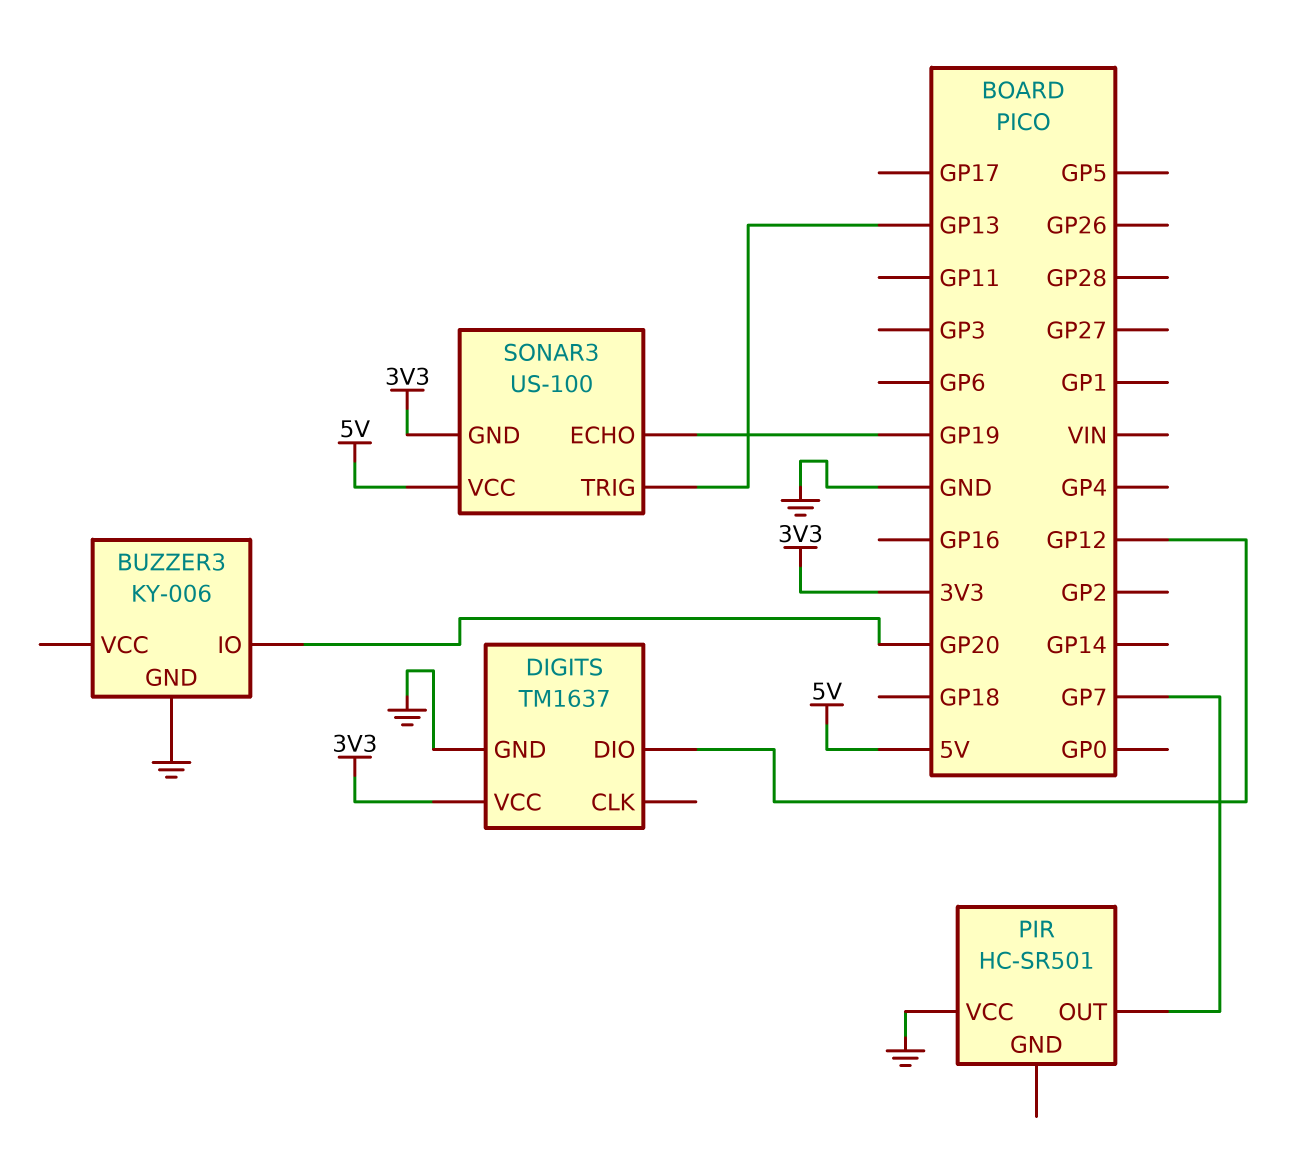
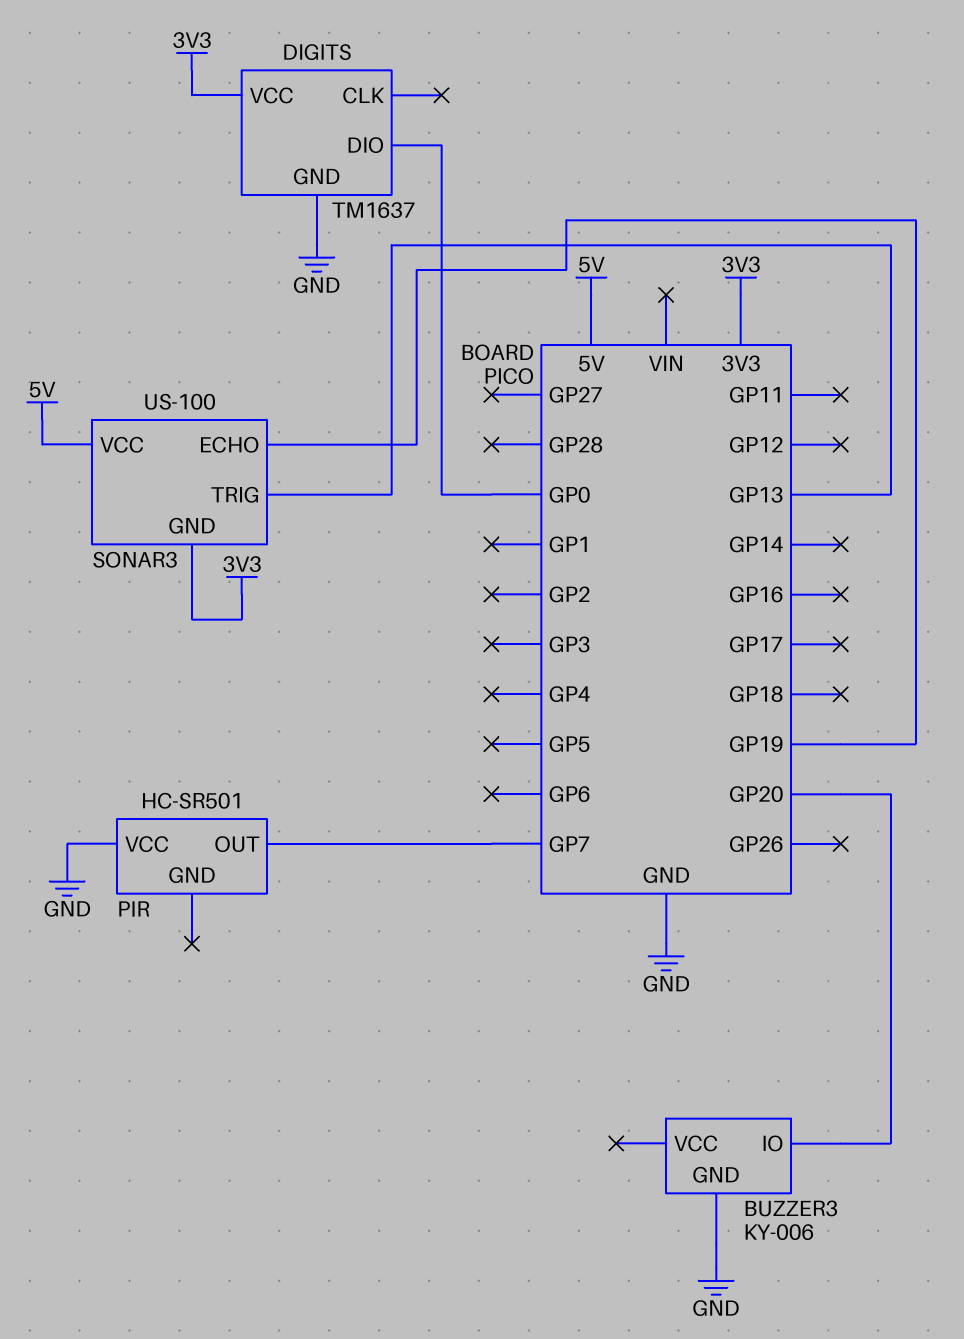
DIGITS pin DIO: GP12 -> GP0

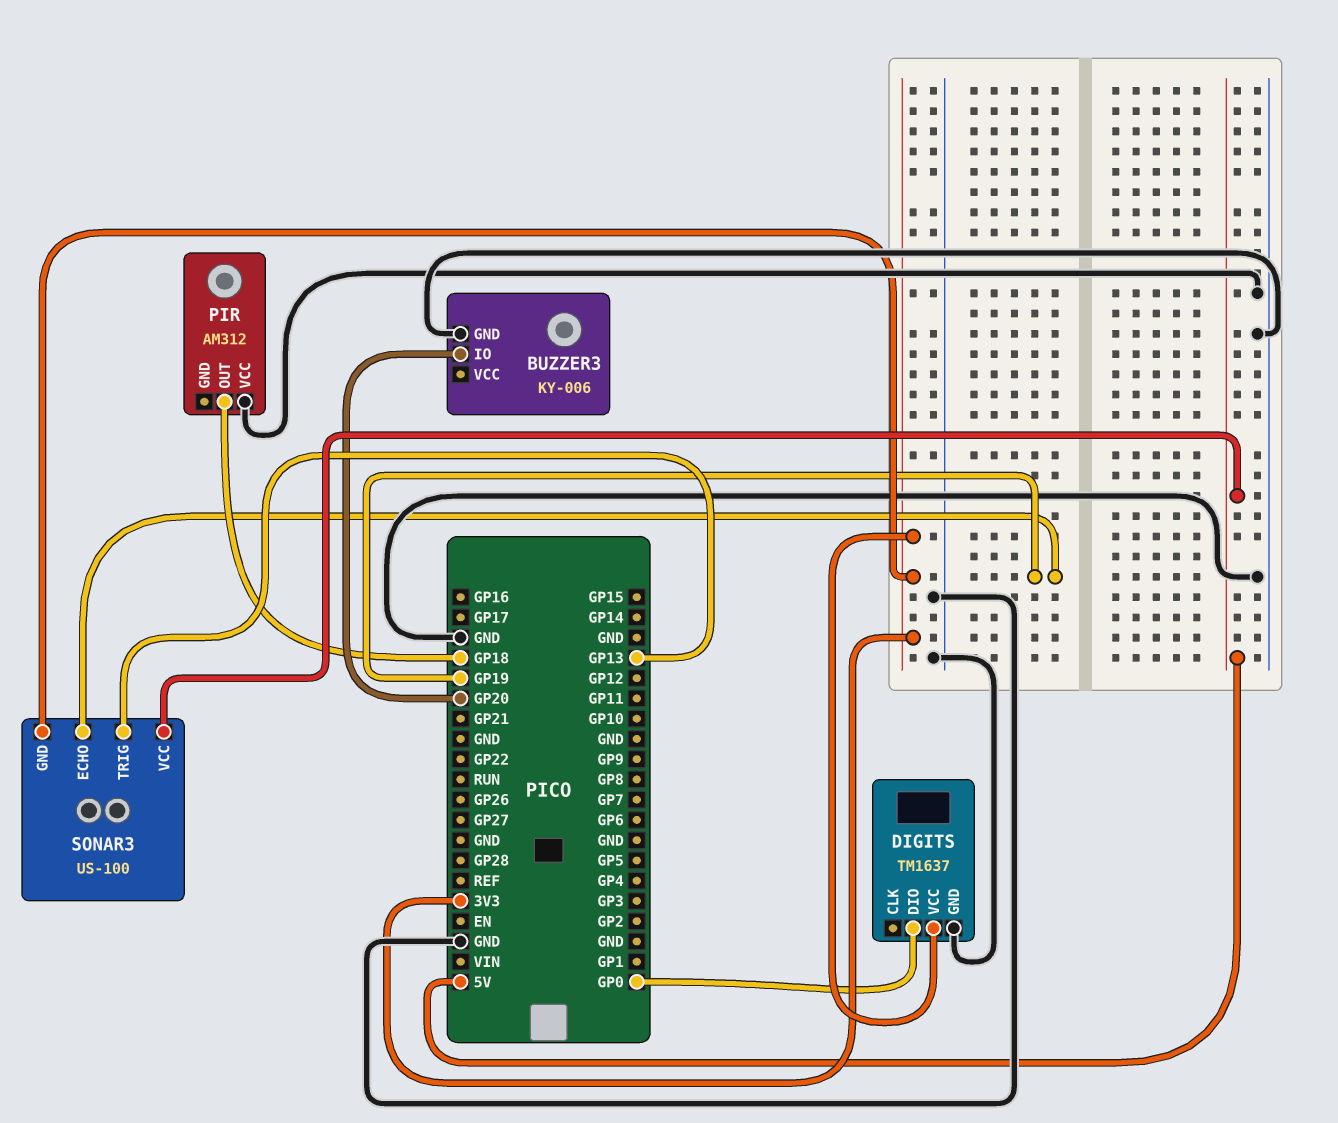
PIR: HC-SR501 -> AM312
PIR pin OUT: GP7 -> GP18

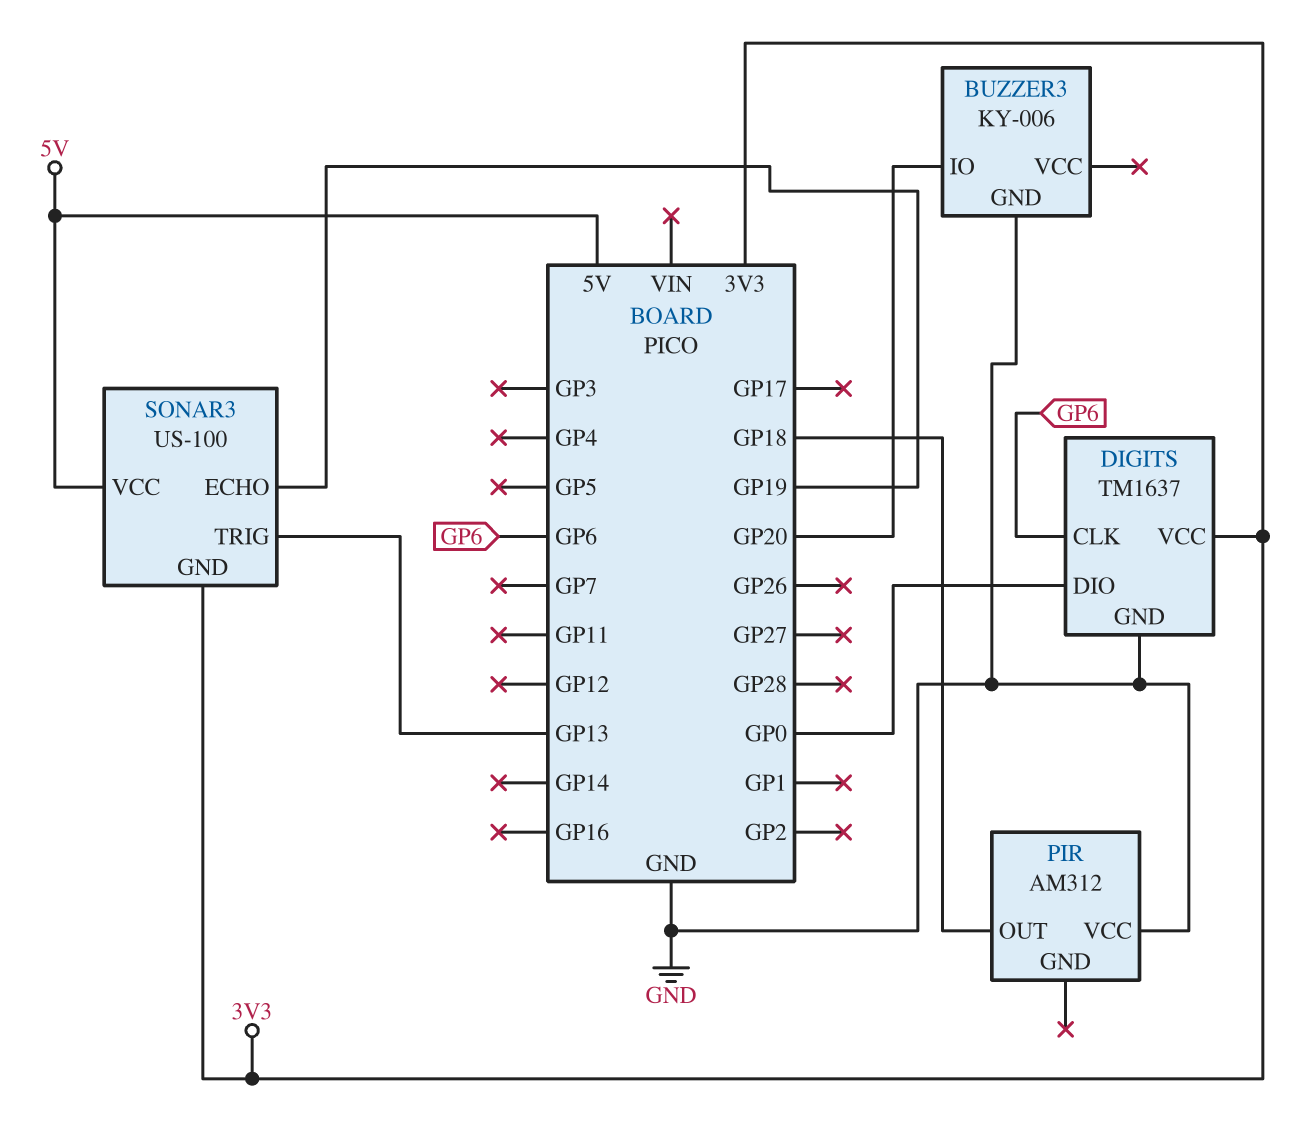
DIGITS pin CLK: none -> GP6

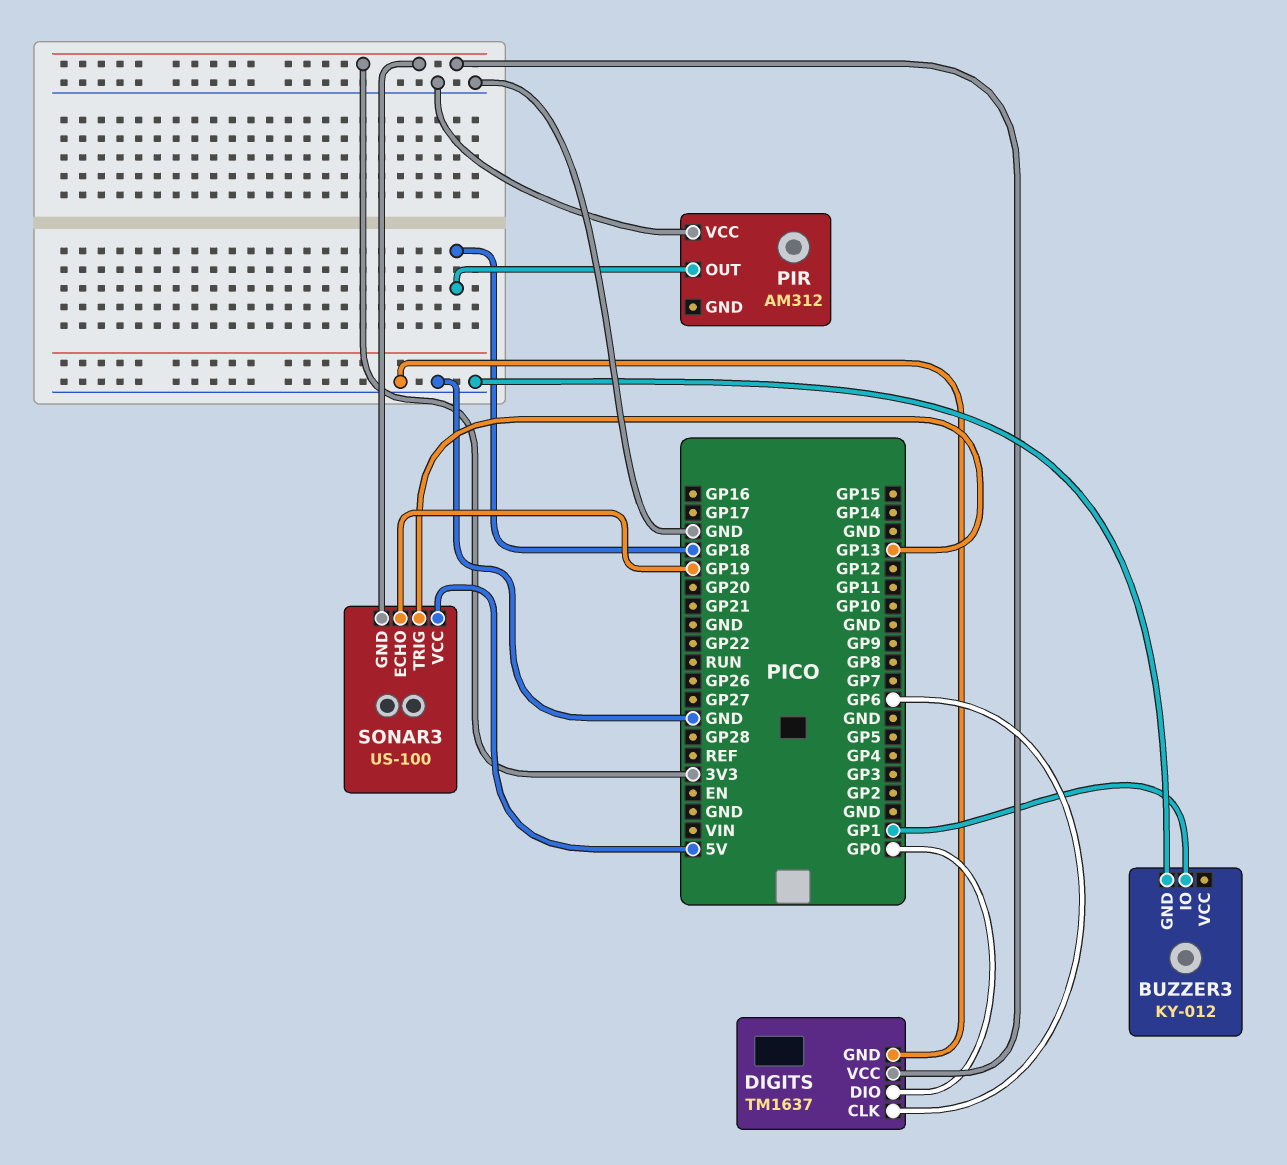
BUZZER3: KY-006 -> KY-012
BUZZER3 pin IO: GP20 -> GP1

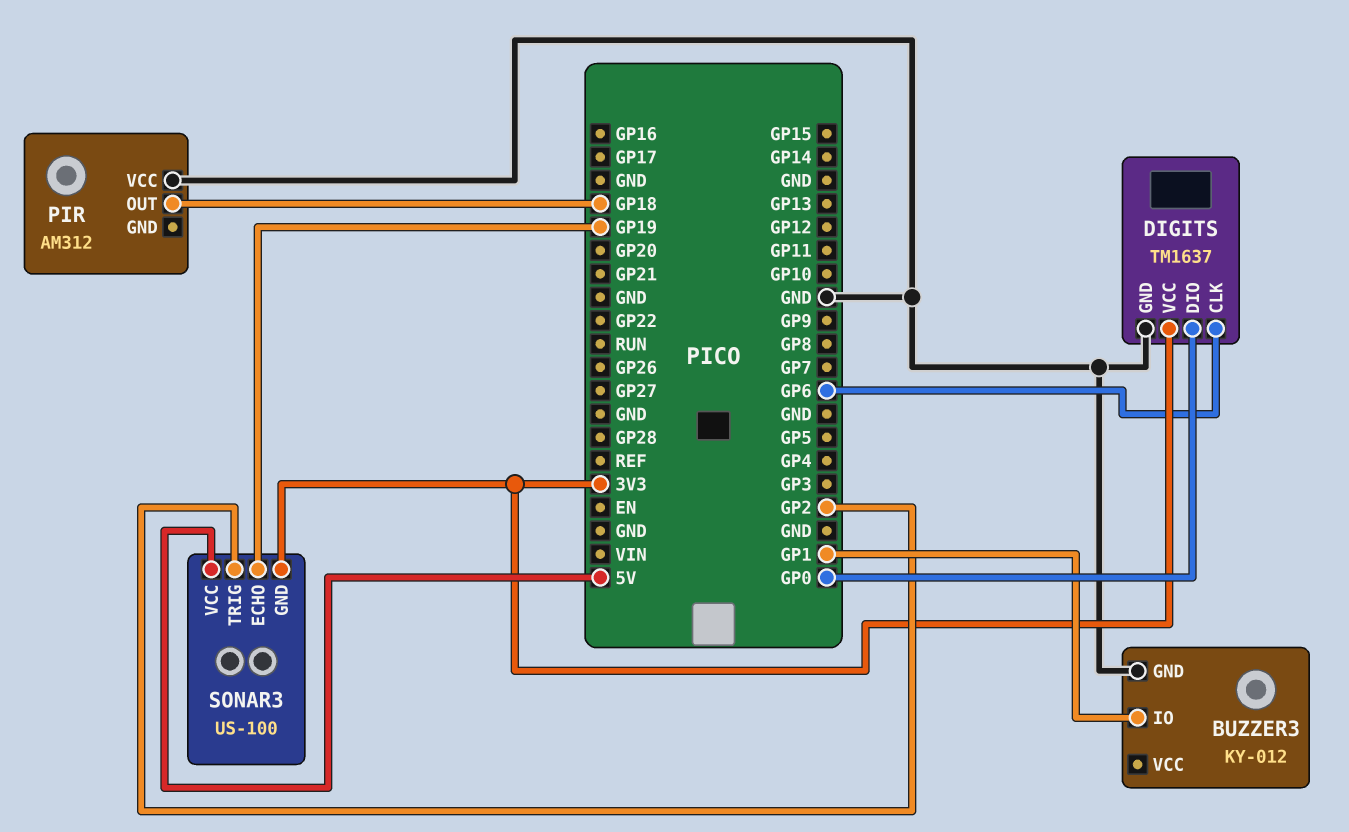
SONAR3 pin TRIG: GP13 -> GP2

